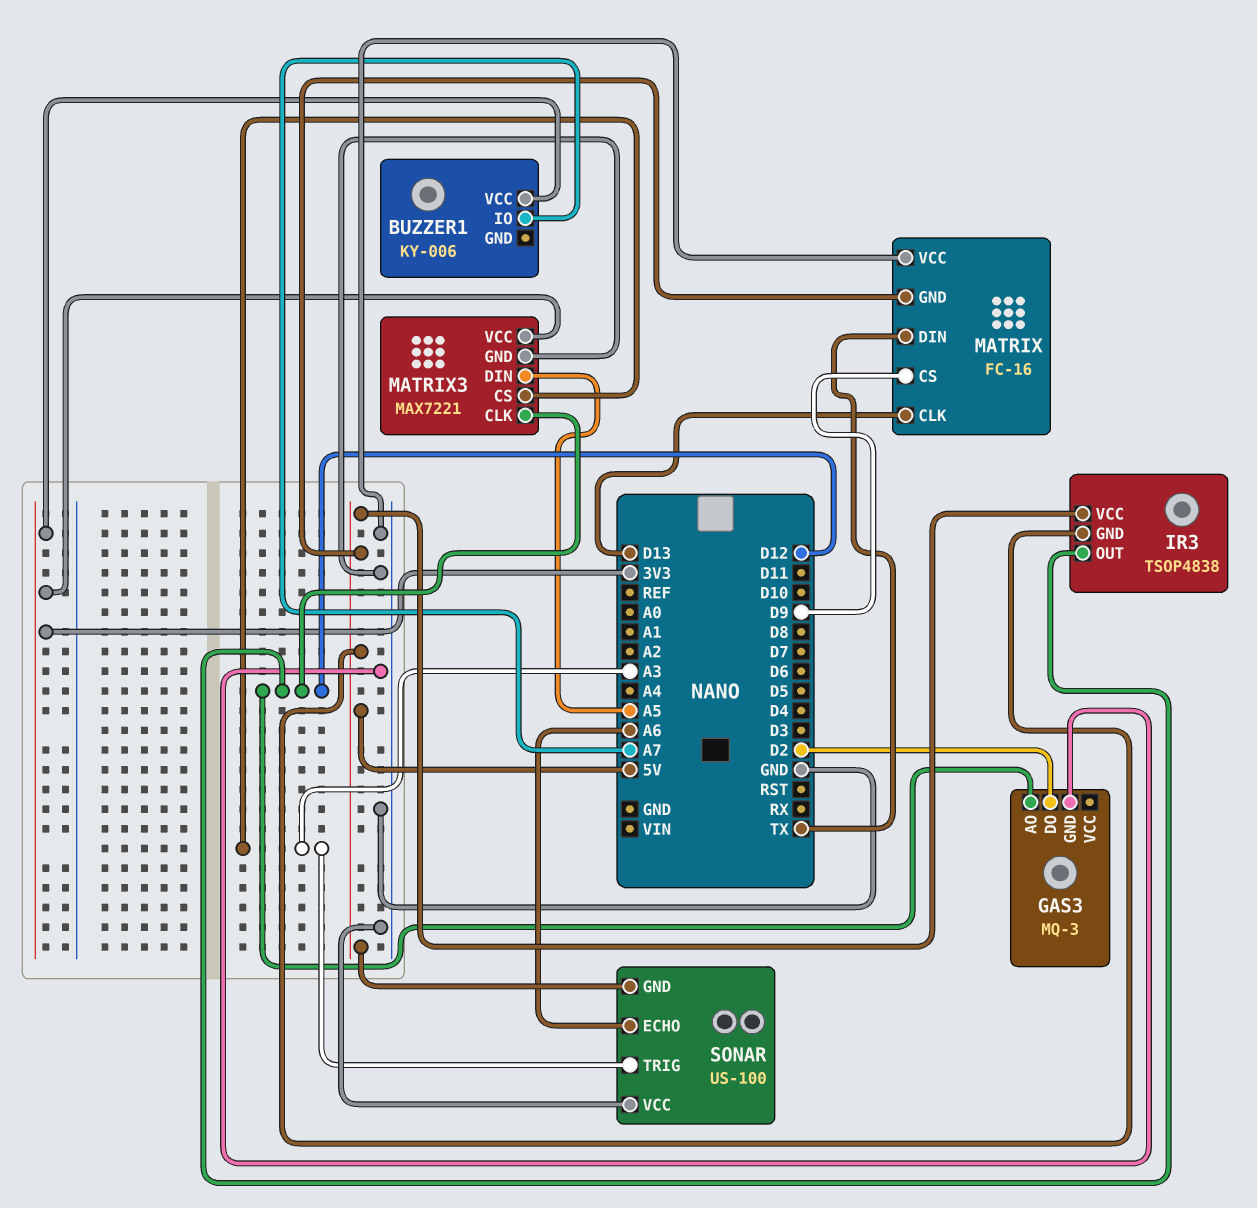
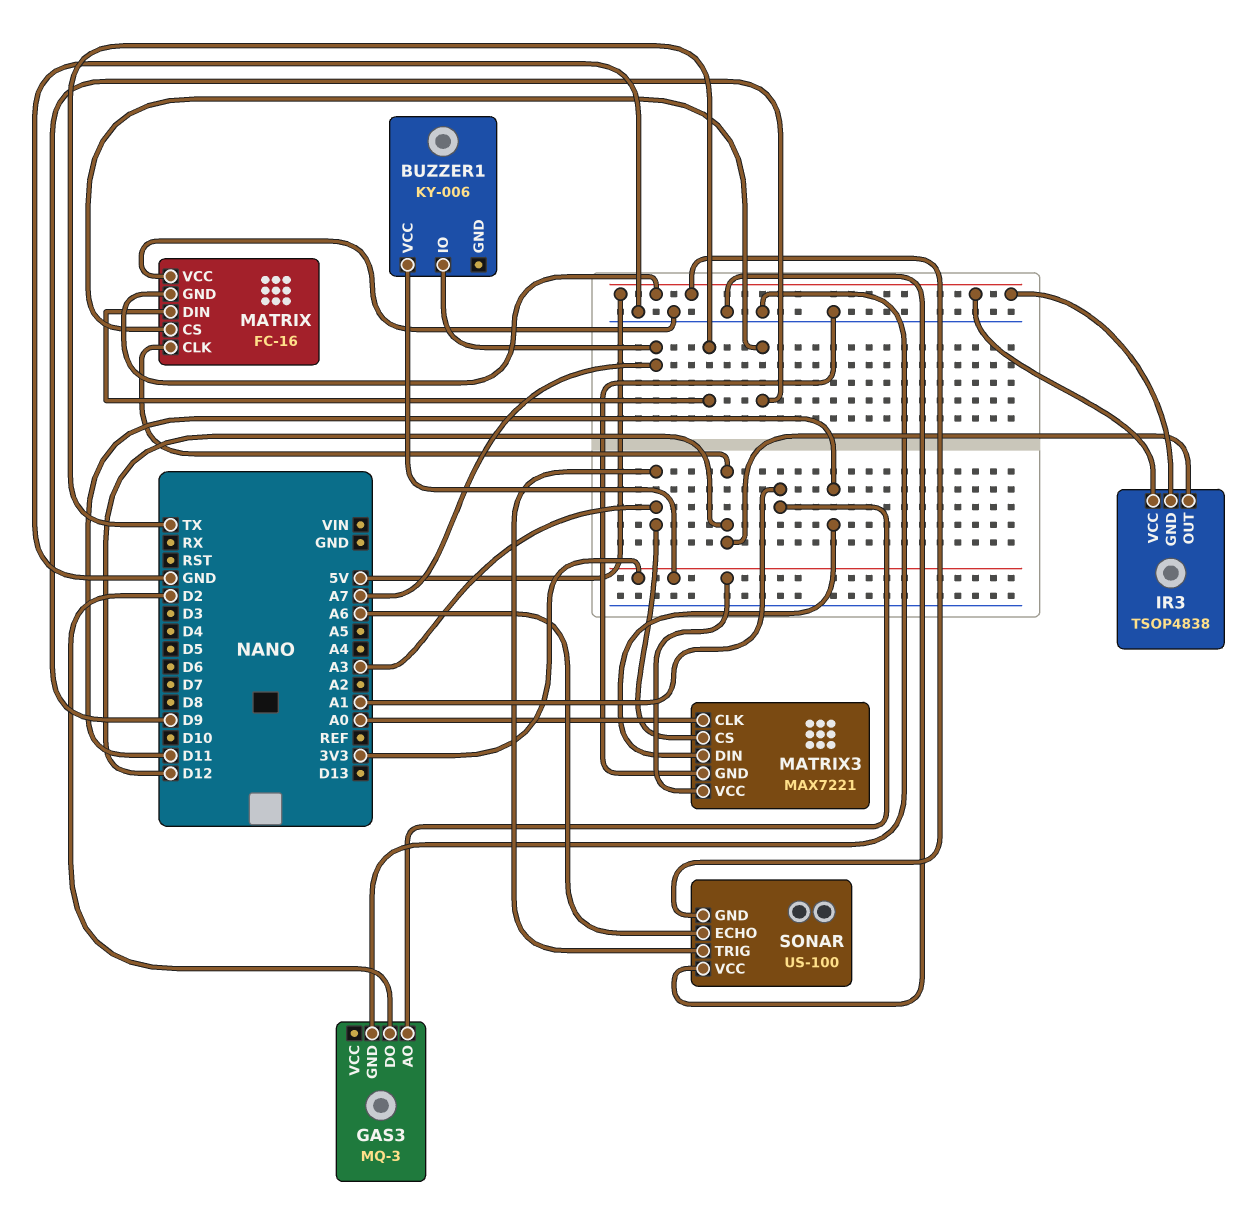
GAS3 pin AO: D12 -> A1
MATRIX pin CLK: D13 -> D12
MATRIX3 pin CLK: D12 -> A0
MATRIX3 pin DIN: A5 -> D11

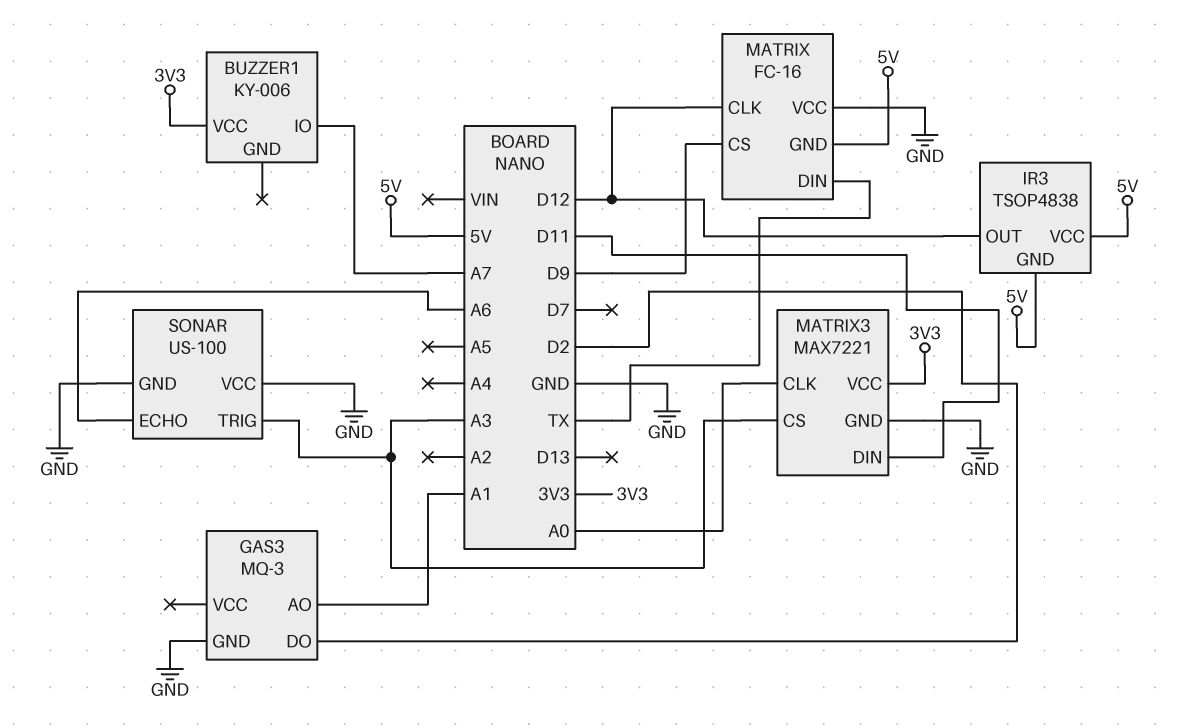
SONAR pin GND: 5V -> GND

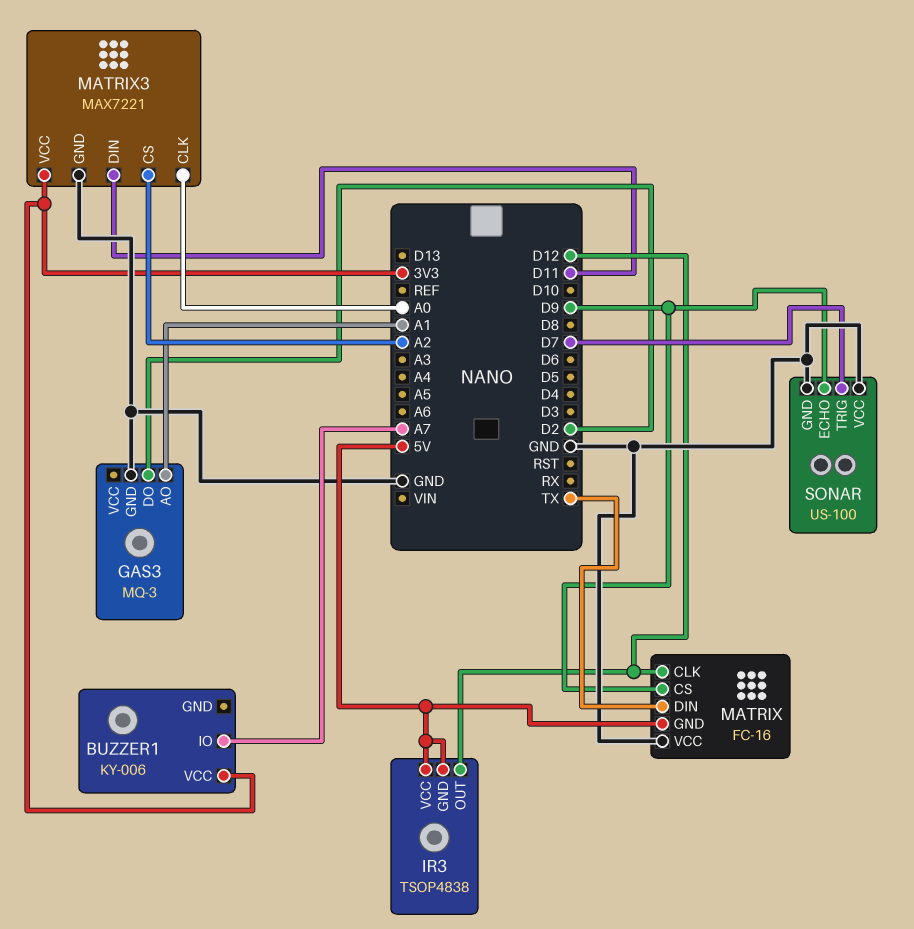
MATRIX3 pin CS: A3 -> A2
SONAR pin ECHO: A6 -> D9
SONAR pin TRIG: A3 -> D7

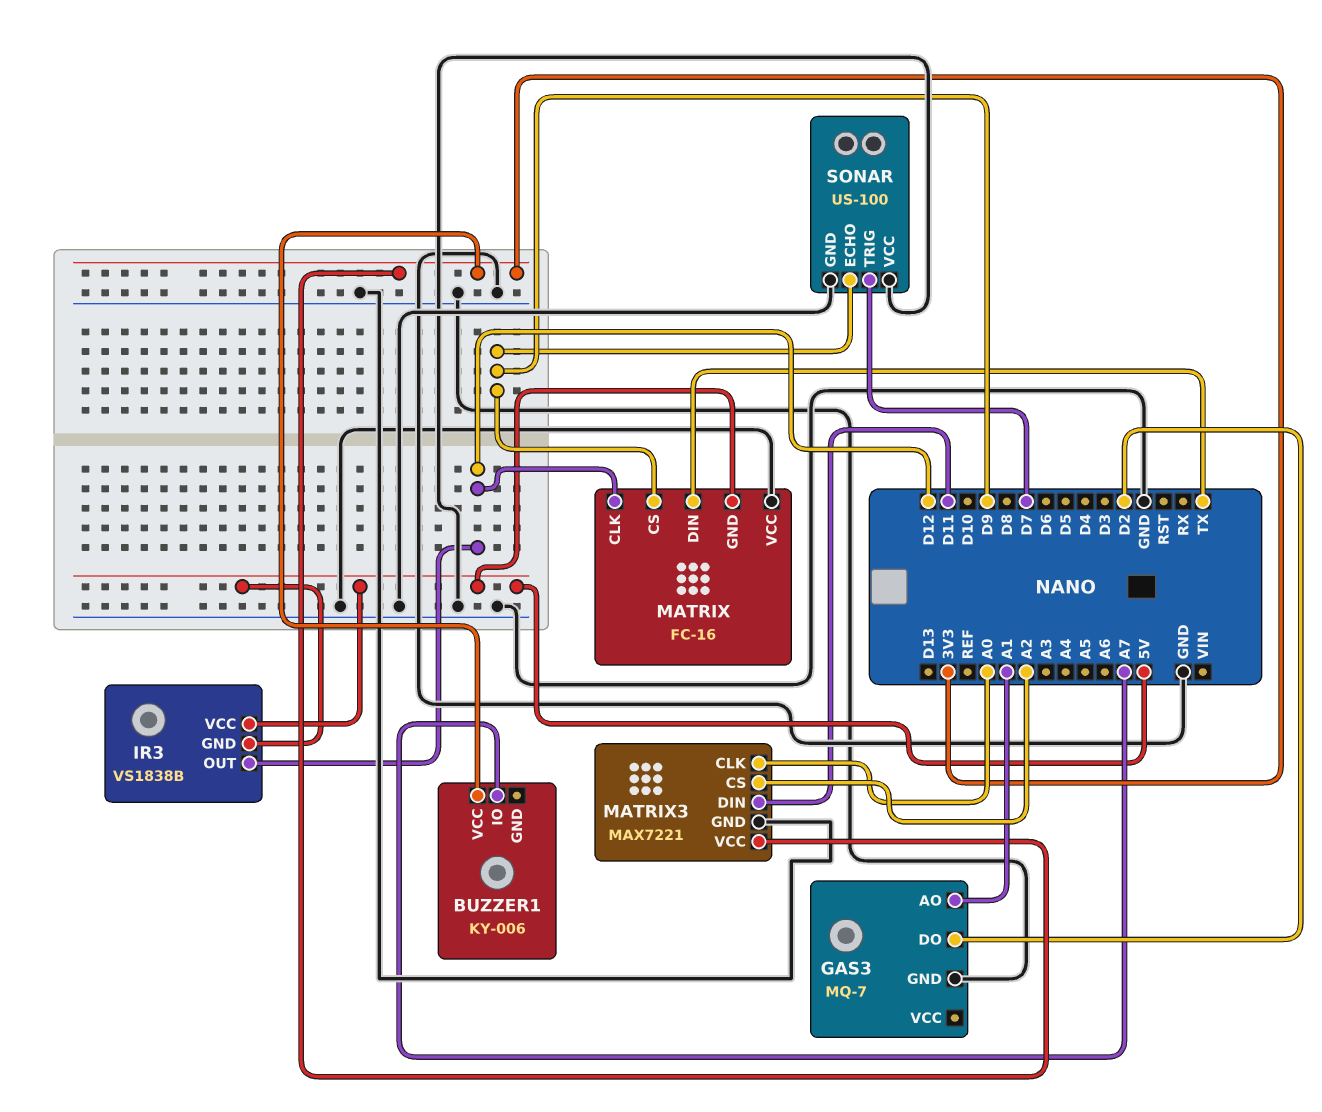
GAS3: MQ-3 -> MQ-7
IR3: TSOP4838 -> VS1838B

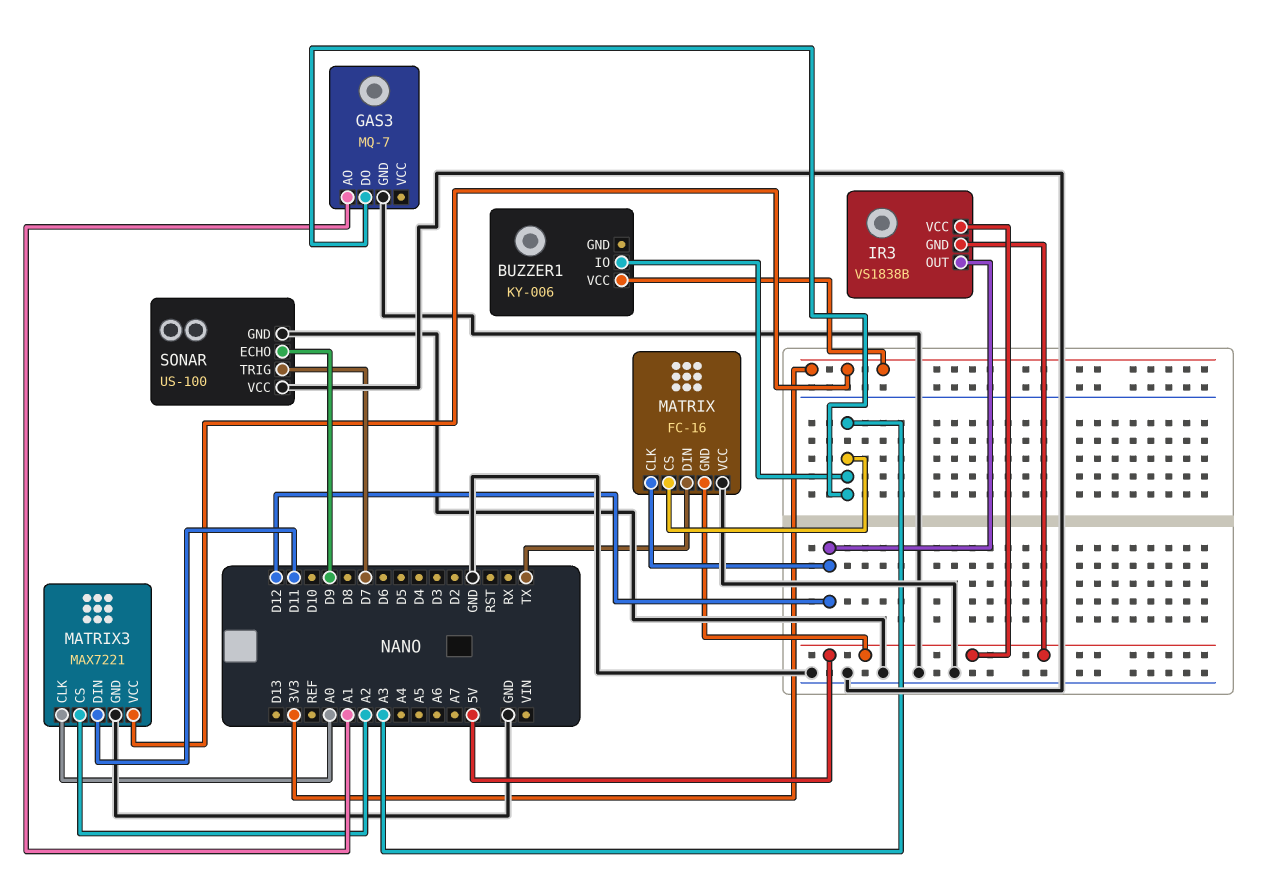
BUZZER1 pin IO: A7 -> A3
GAS3 pin DO: D2 -> A3
MATRIX pin CS: D9 -> A3

